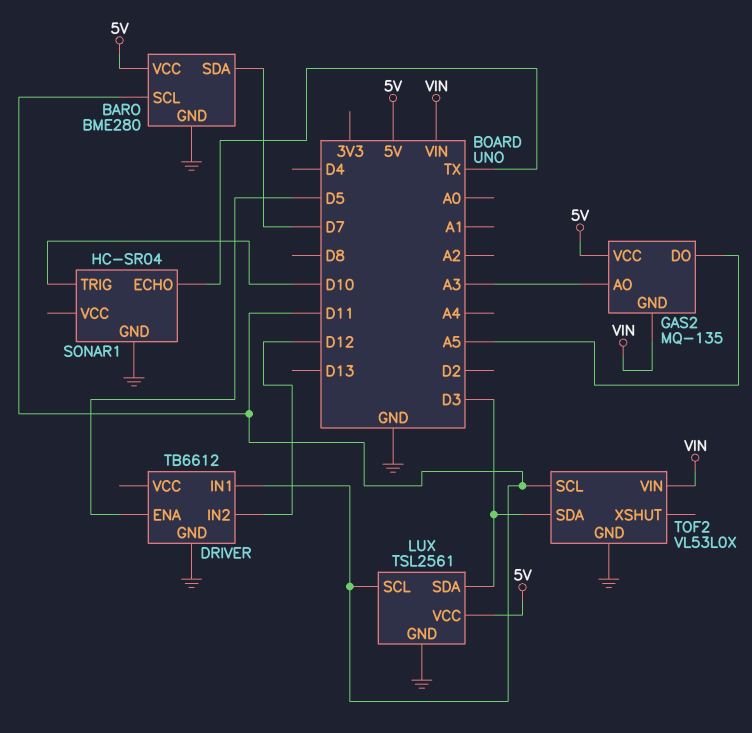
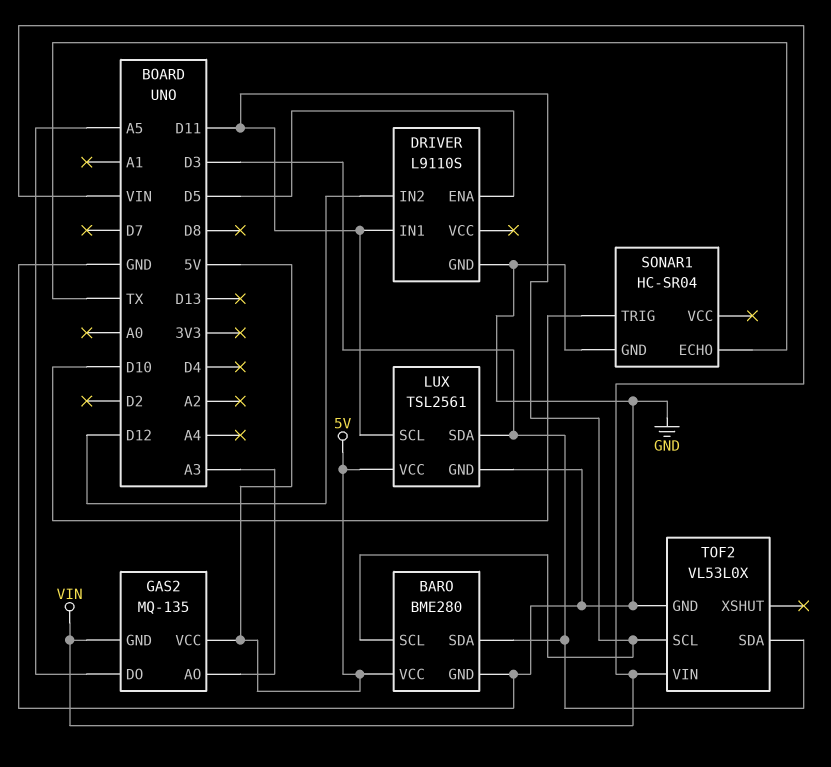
BARO pin SDA: D7 -> D3
DRIVER: TB6612 -> L9110S

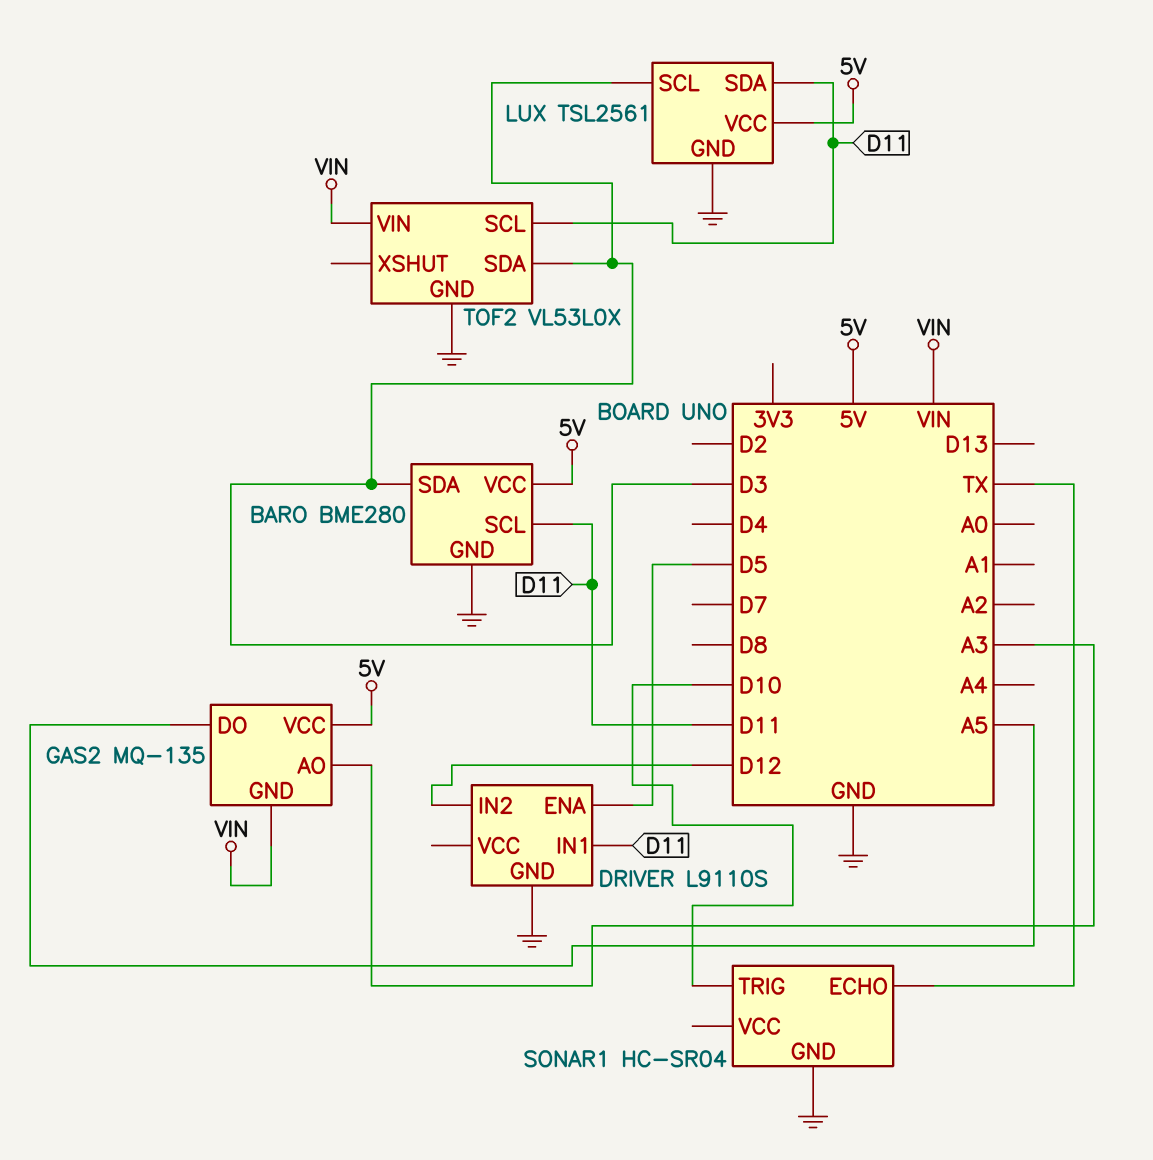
LUX pin SCL: D11 -> D3
LUX pin SDA: D3 -> D11

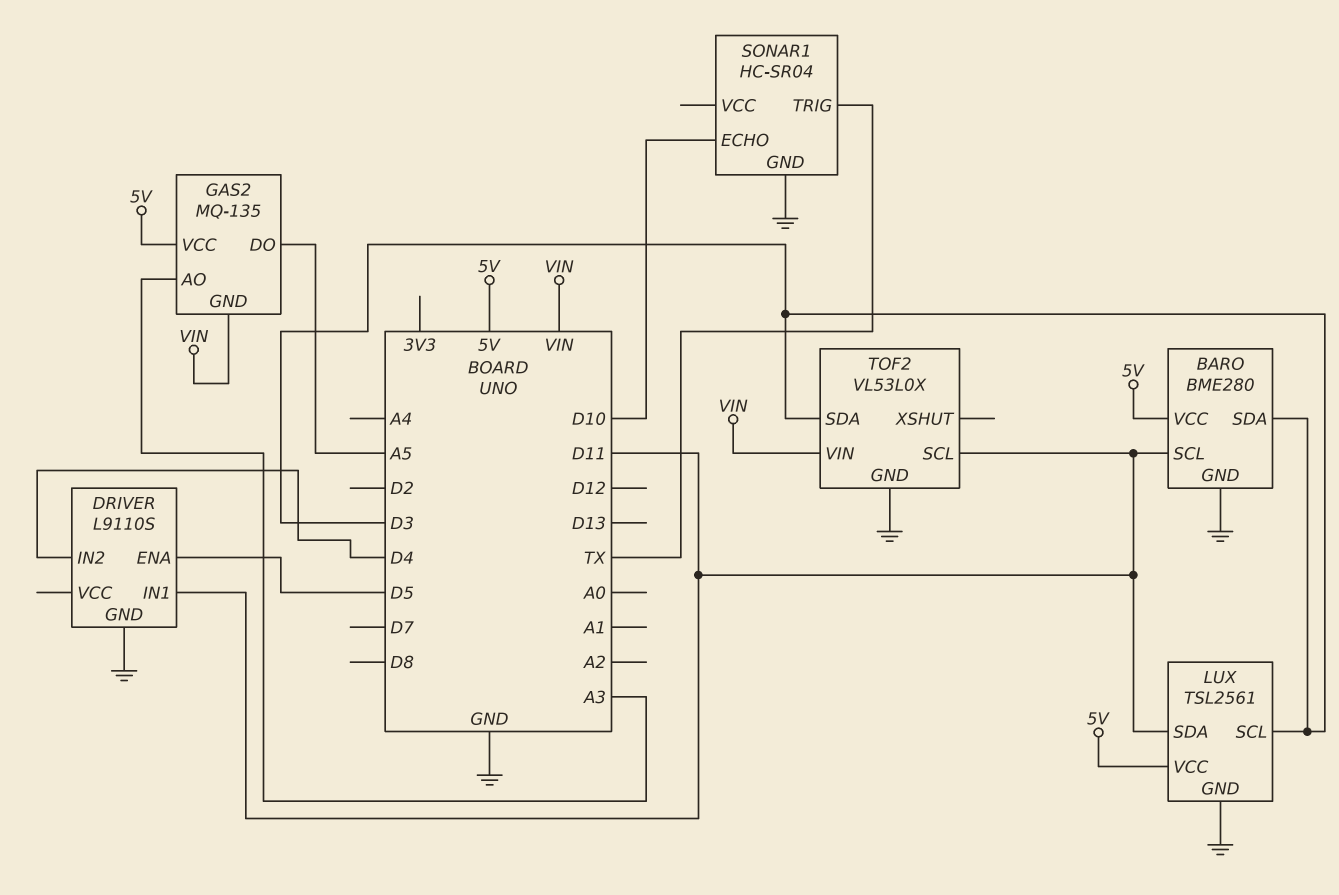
DRIVER pin IN2: D12 -> D4
SONAR1 pin ECHO: TX -> D10
SONAR1 pin TRIG: D10 -> TX

